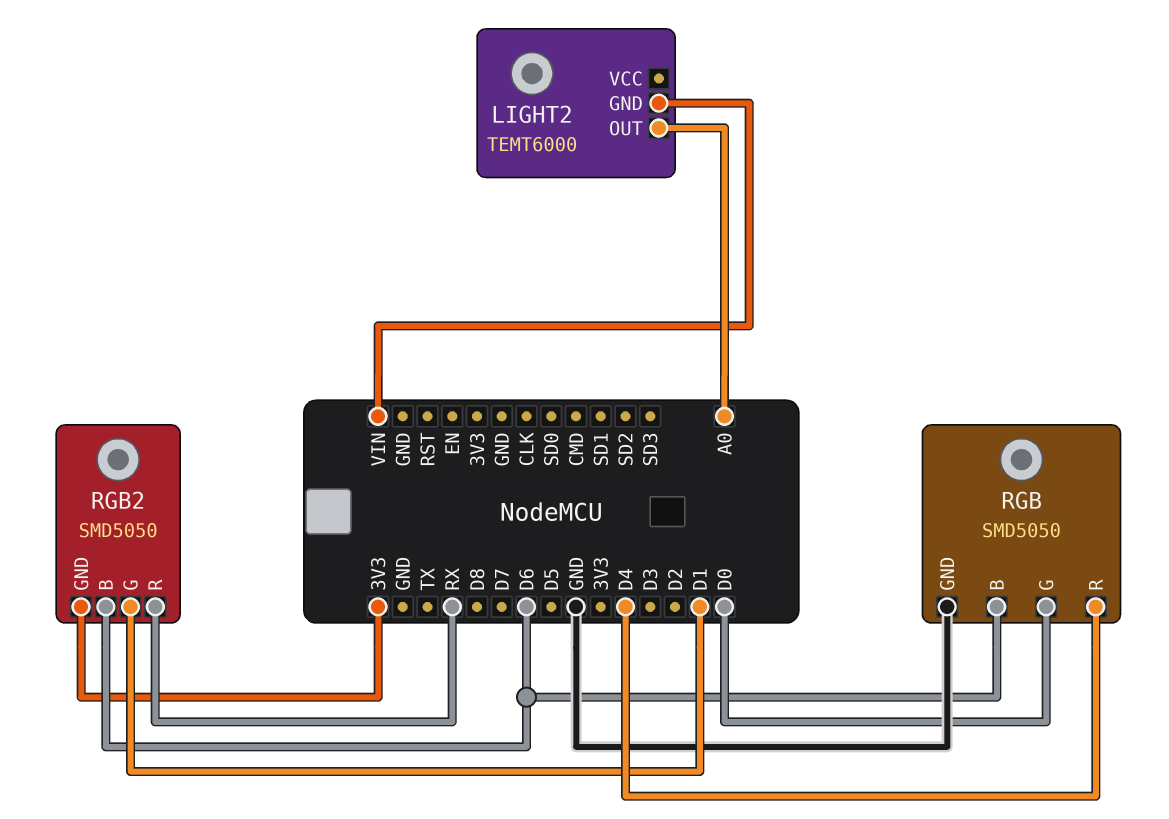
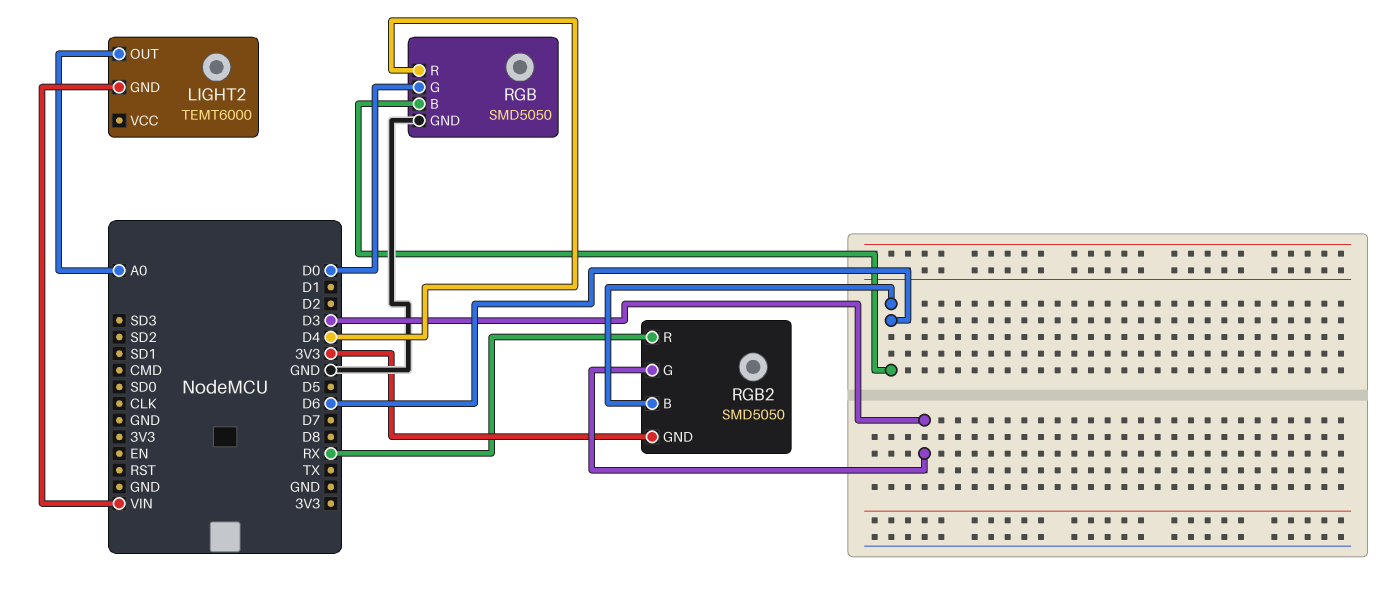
RGB2 pin G: D1 -> D3

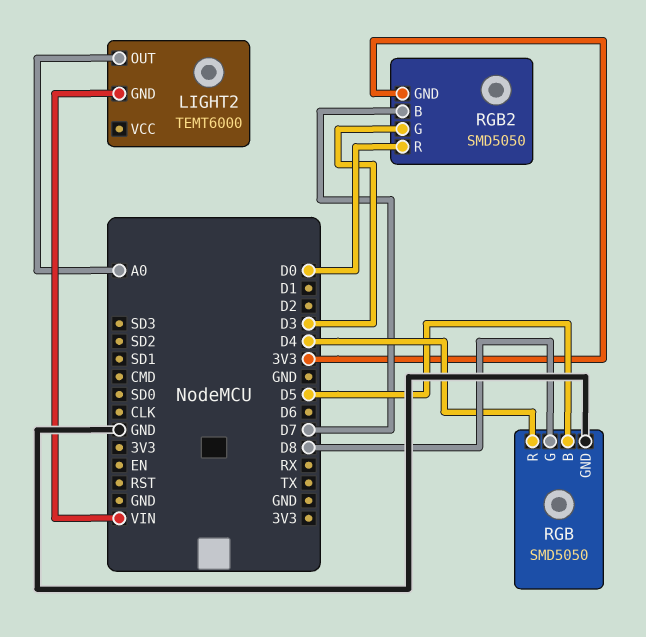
RGB pin B: D6 -> D5
RGB pin G: D0 -> D8
RGB2 pin B: D6 -> D7
RGB2 pin R: RX -> D0

